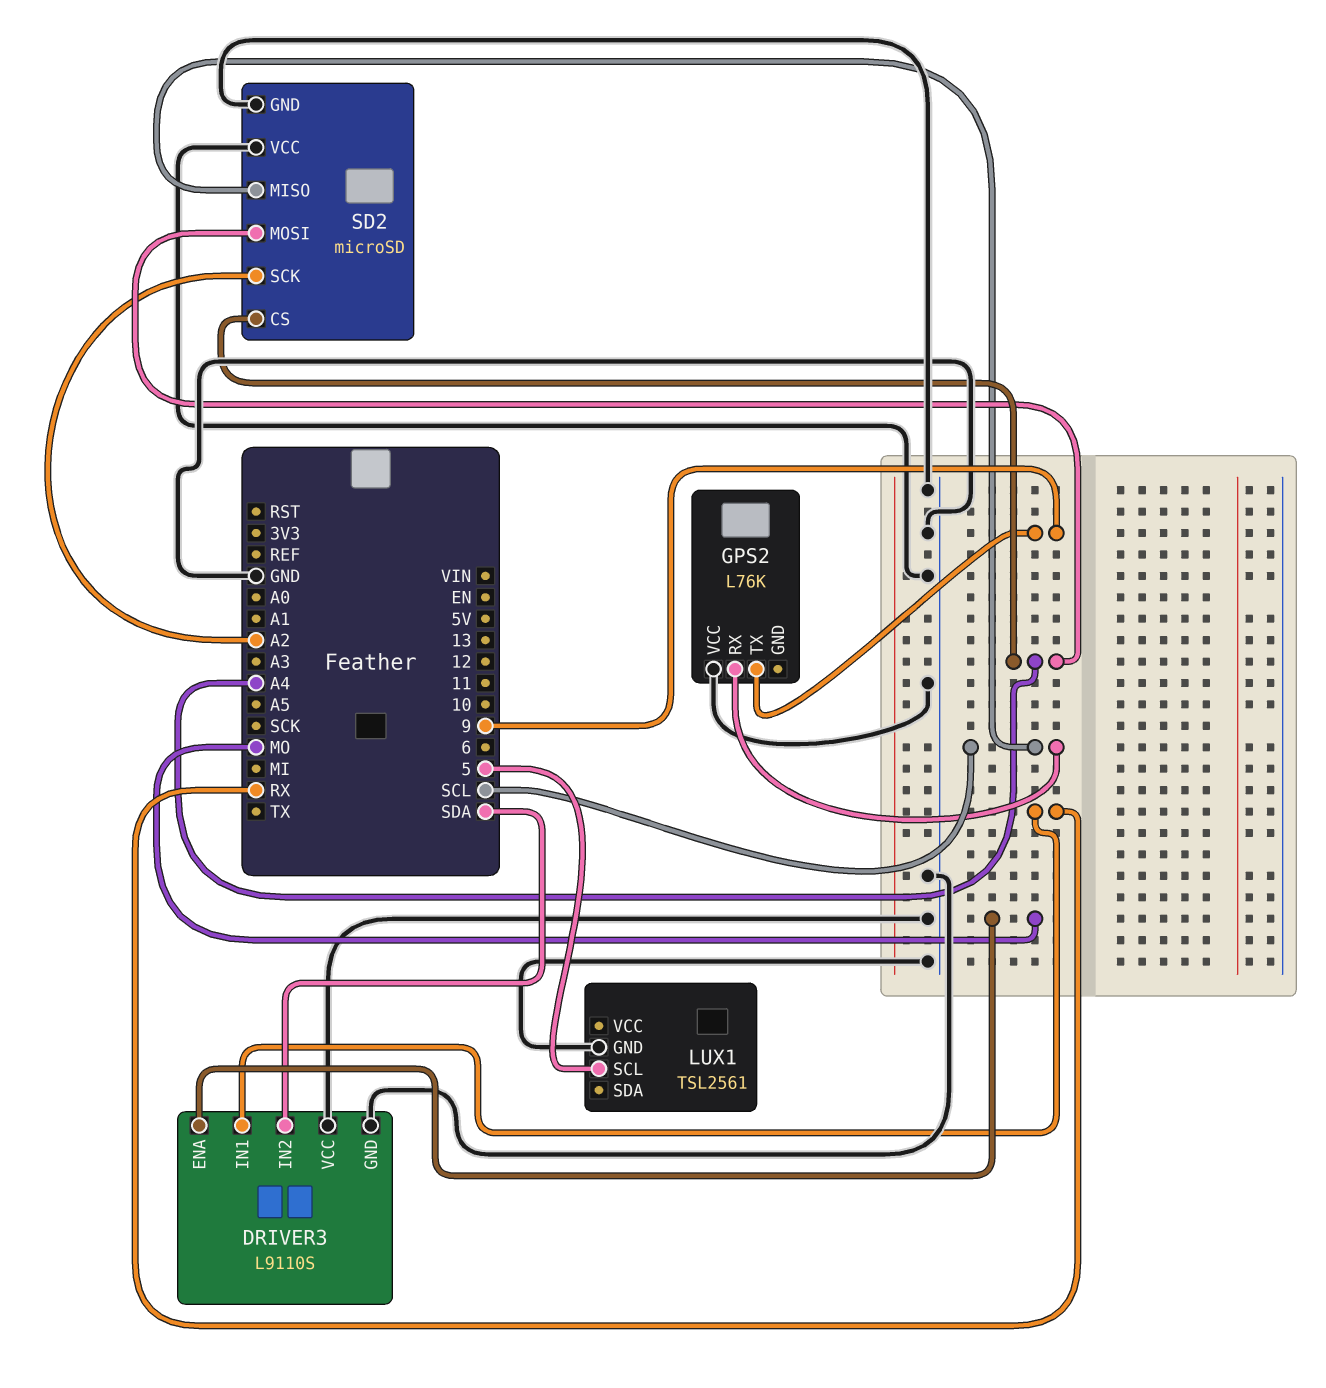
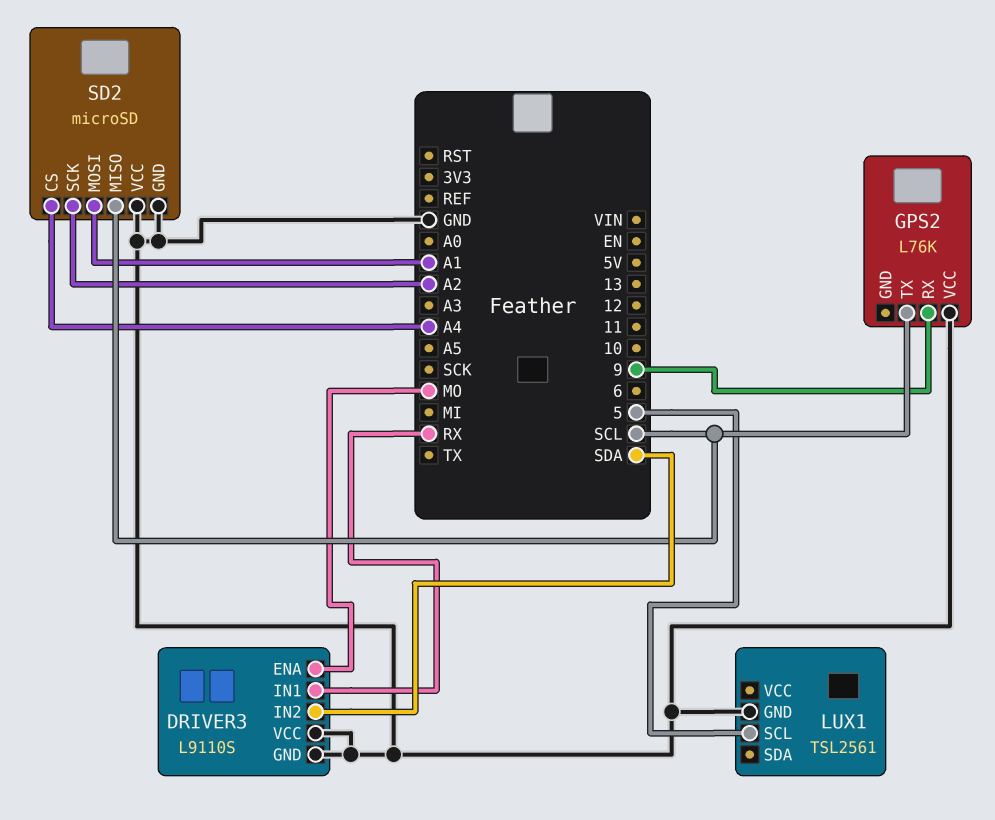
GPS2 pin RX: SCL -> 9
GPS2 pin TX: 9 -> SCL
SD2 pin MOSI: A4 -> A1

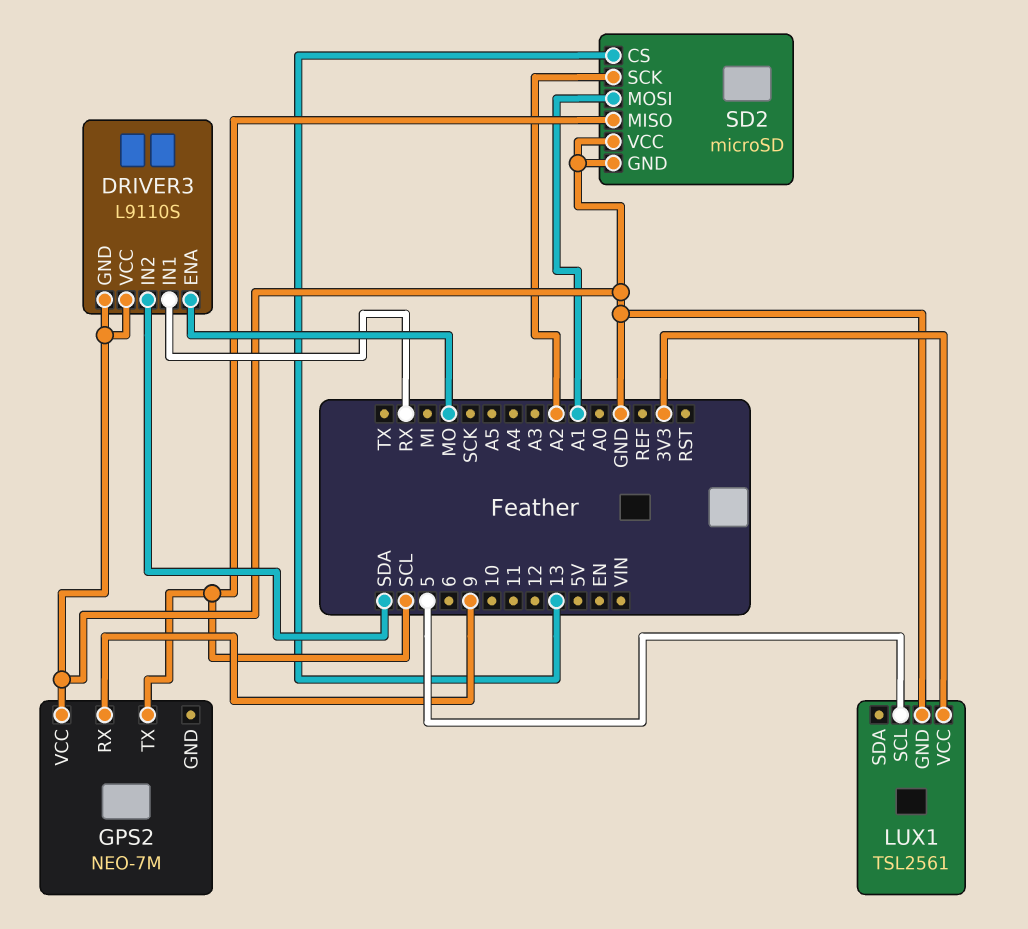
GPS2: L76K -> NEO-7M
LUX1 pin VCC: none -> 3V3
SD2 pin CS: A4 -> 13

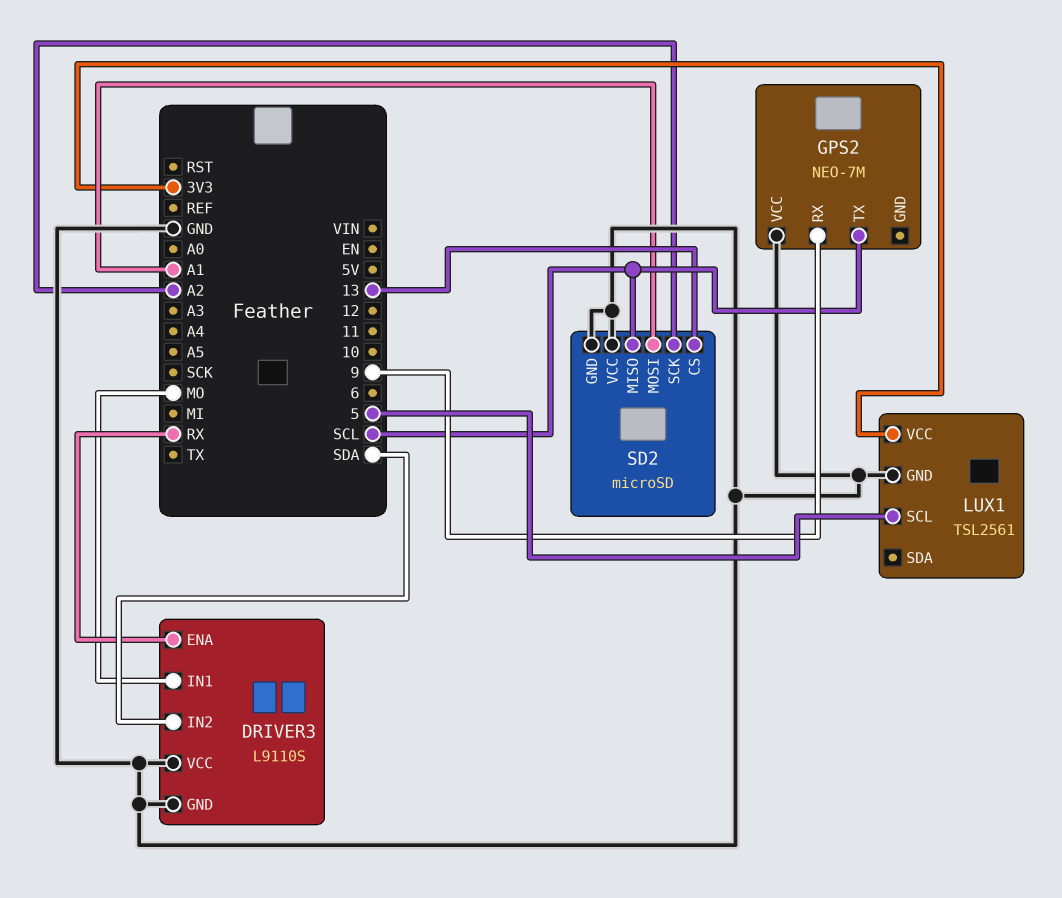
DRIVER3 pin ENA: MO -> RX
DRIVER3 pin IN1: RX -> MO

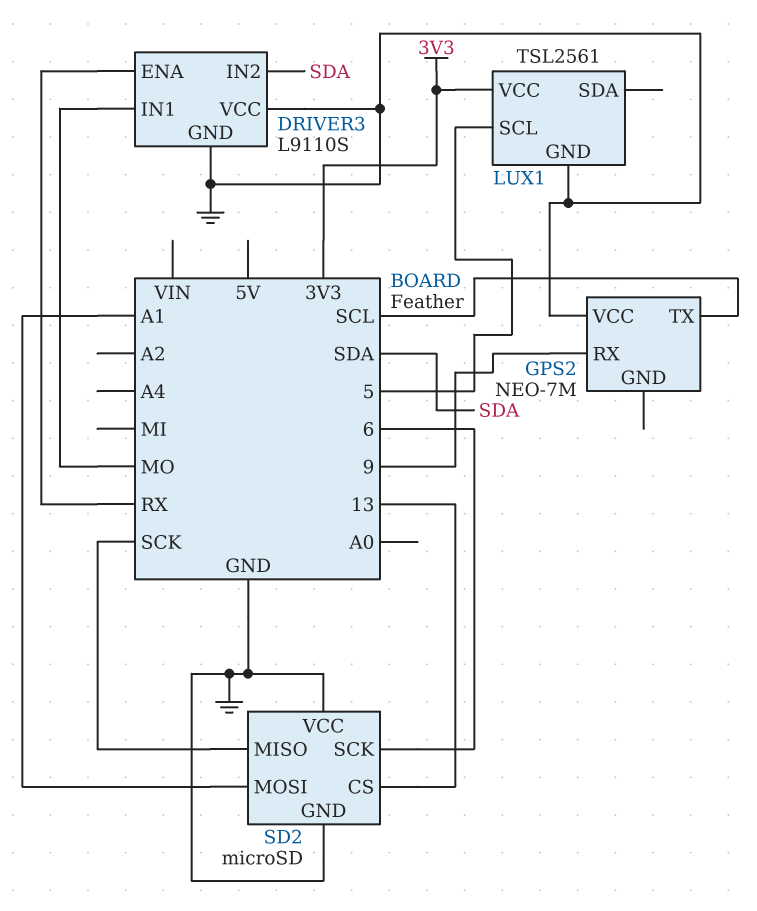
SD2 pin MISO: SCL -> SCK
SD2 pin SCK: A2 -> 6

